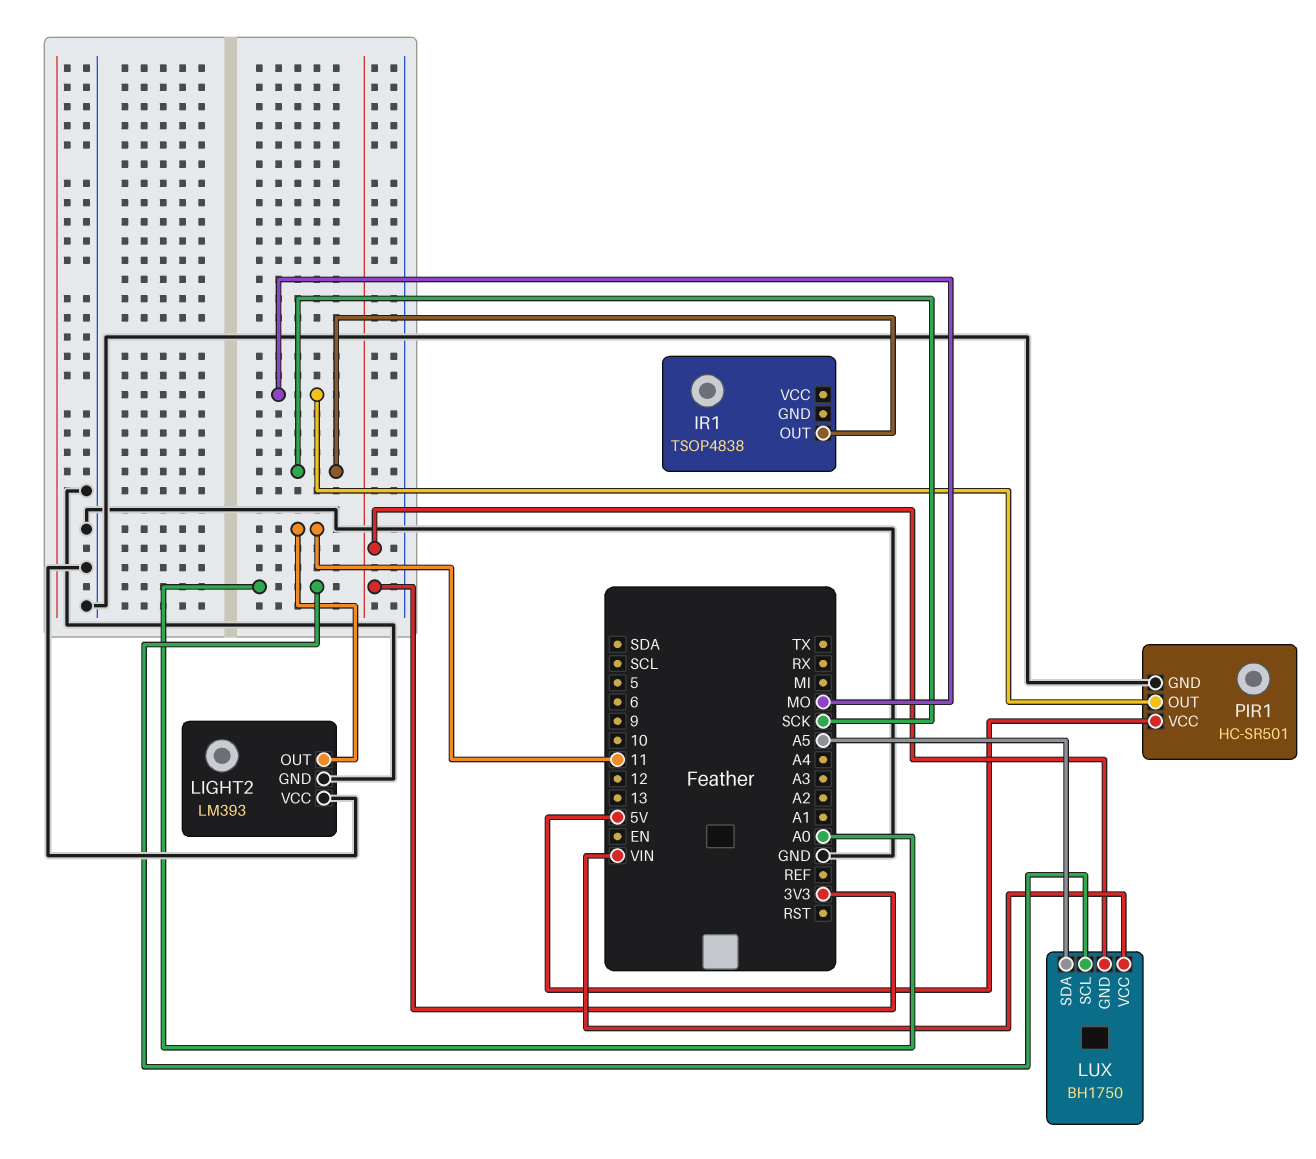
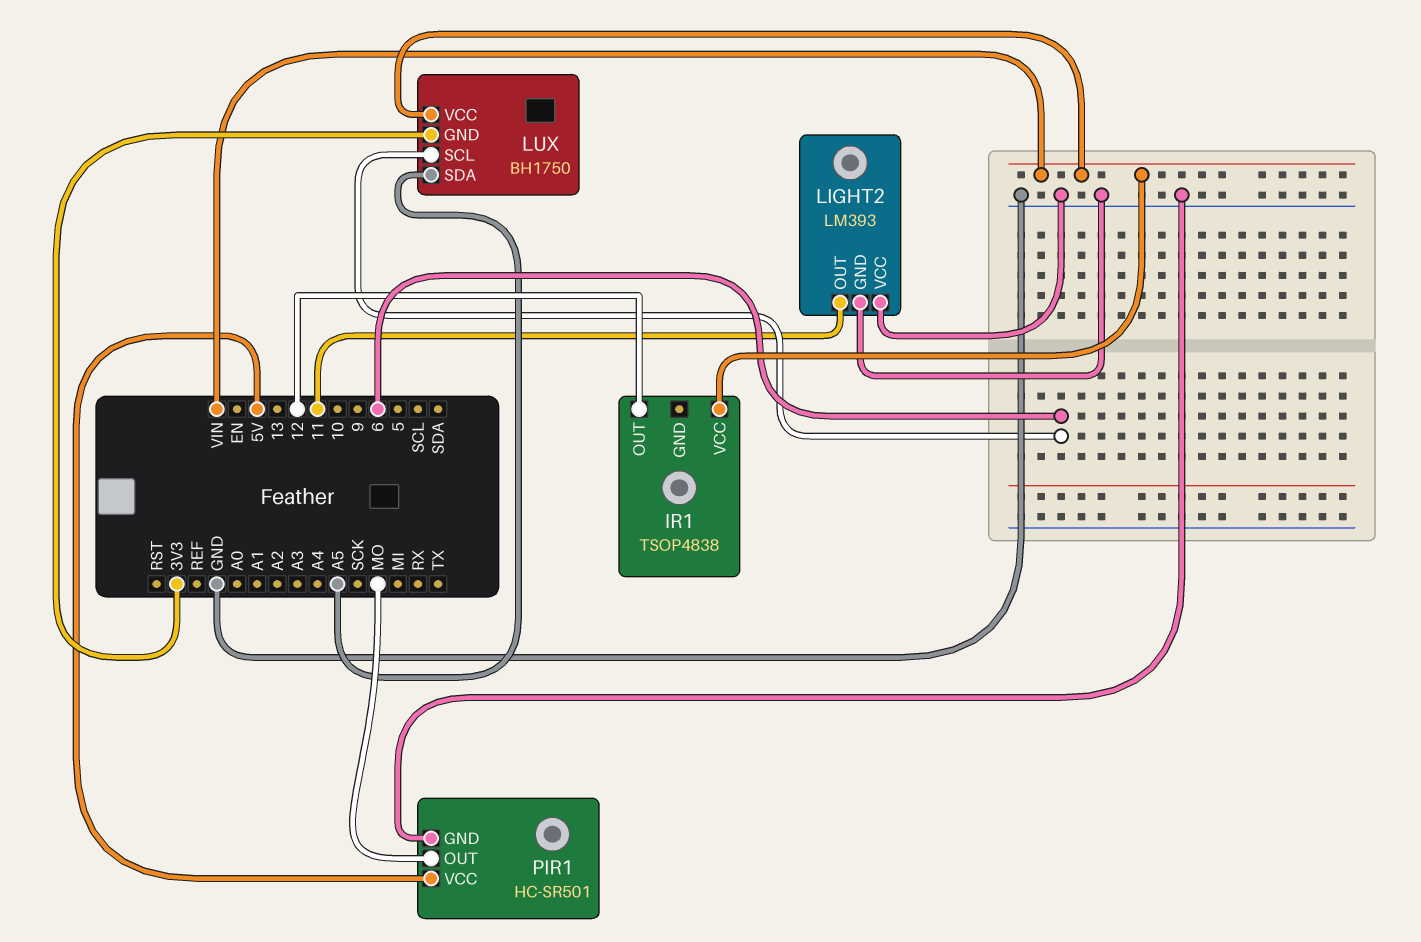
IR1 pin OUT: SCK -> 12
IR1 pin VCC: none -> VIN
LUX pin SCL: A0 -> 6

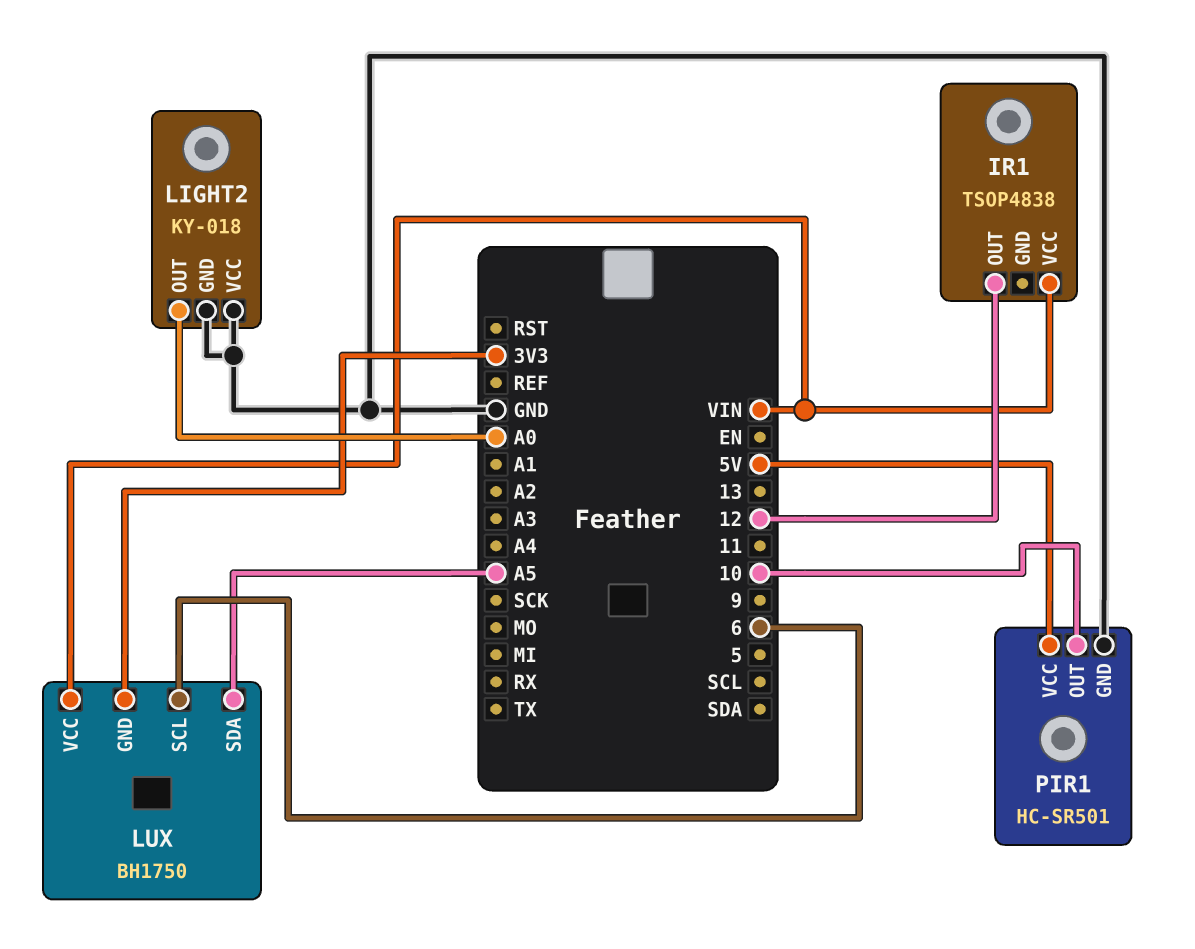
LIGHT2: LM393 -> KY-018
LIGHT2 pin OUT: 11 -> A0
PIR1 pin OUT: MO -> 10

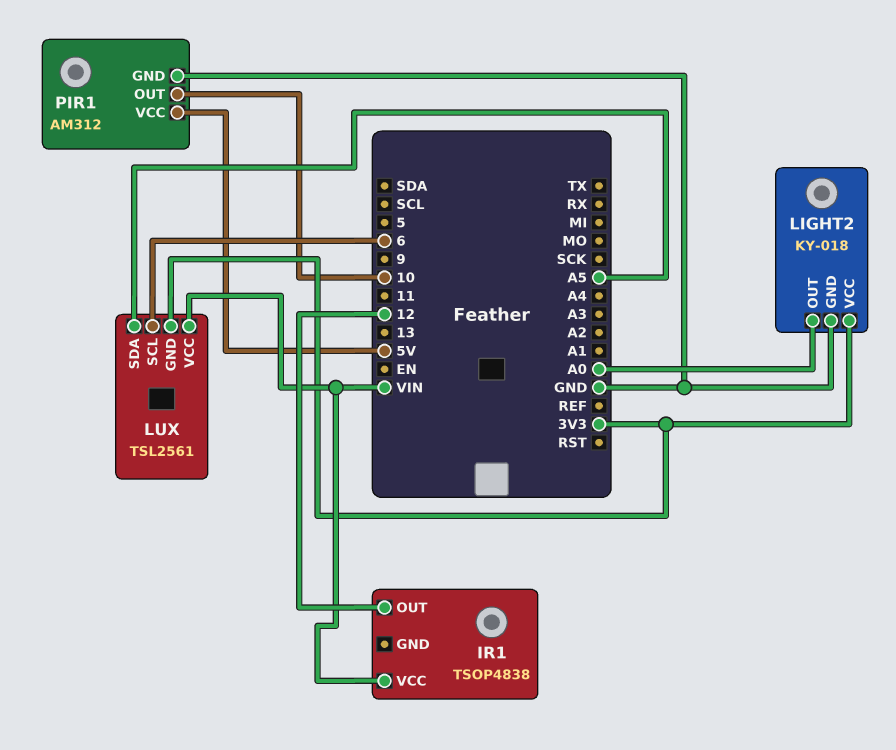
LIGHT2 pin VCC: GND -> 3V3
LUX: BH1750 -> TSL2561
PIR1: HC-SR501 -> AM312

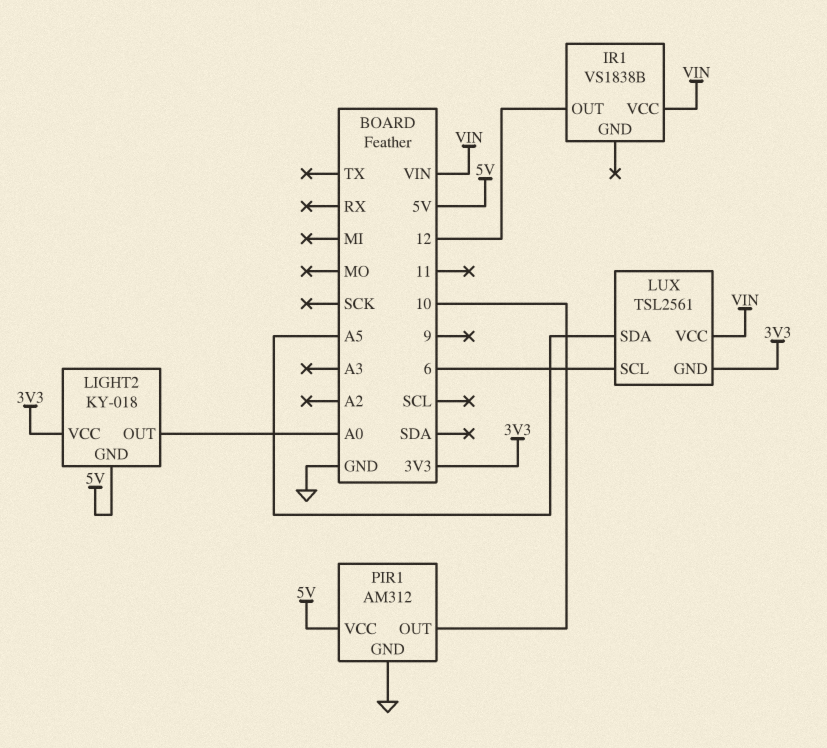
IR1: TSOP4838 -> VS1838B
LIGHT2 pin GND: GND -> 5V

